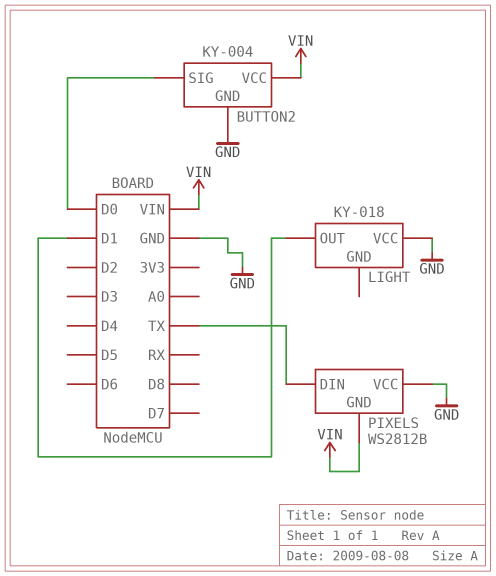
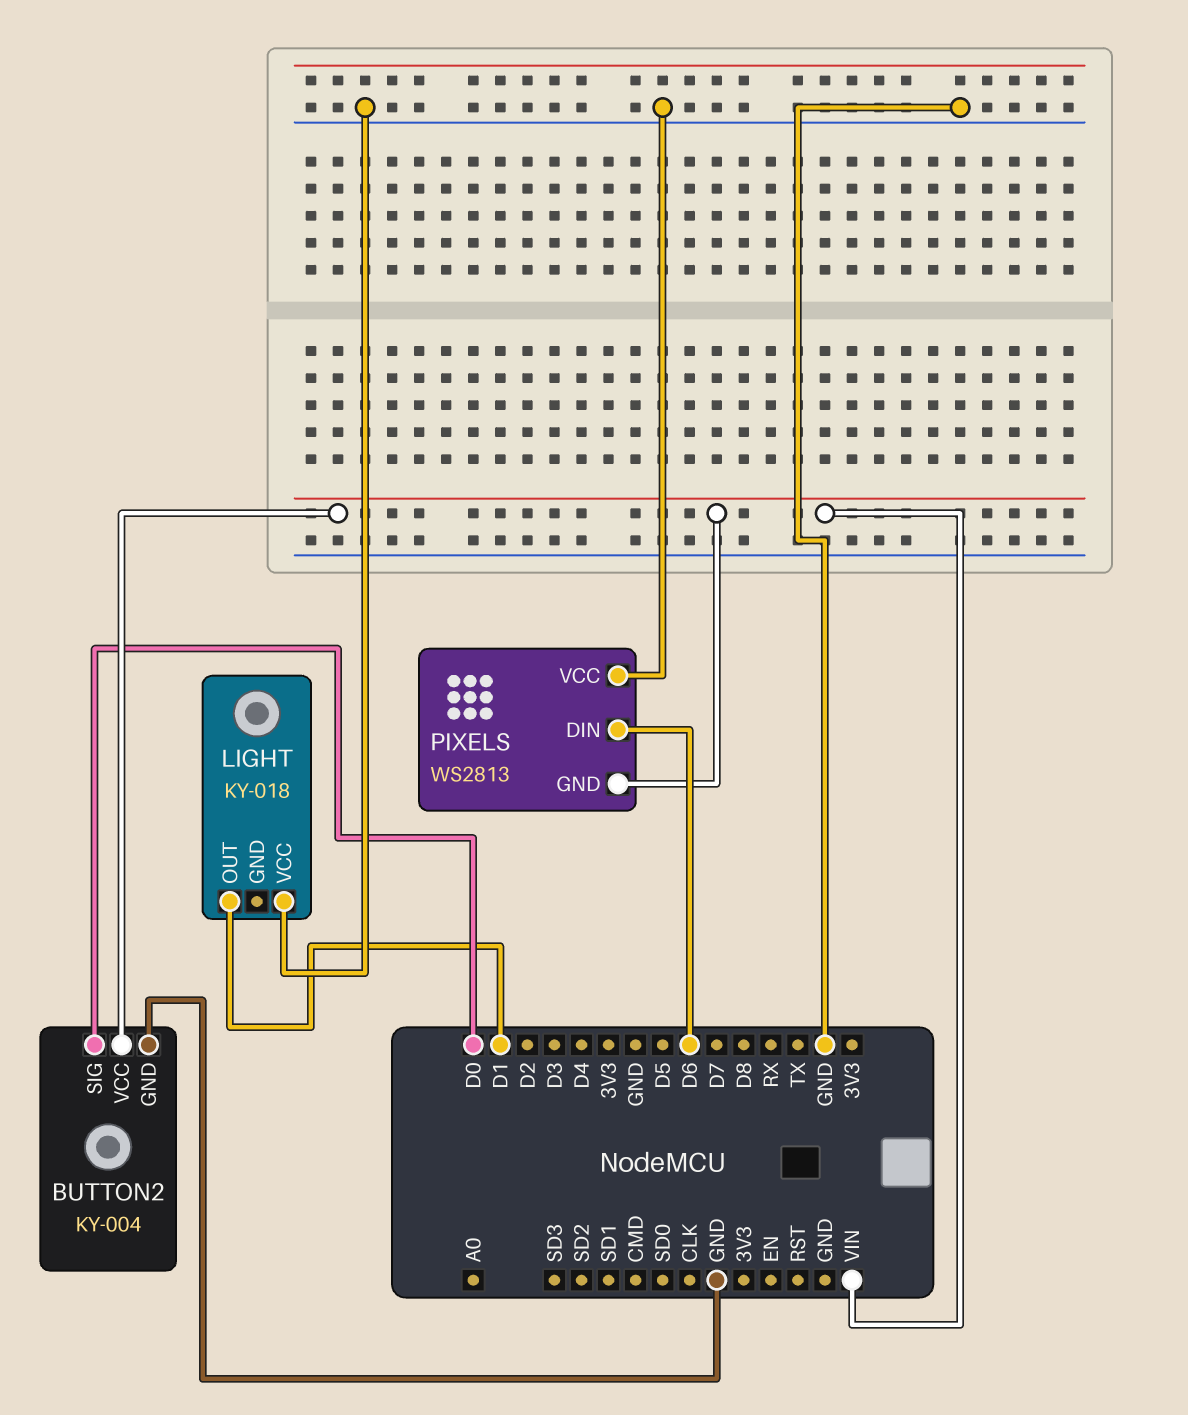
PIXELS: WS2812B -> WS2813
PIXELS pin DIN: TX -> D6

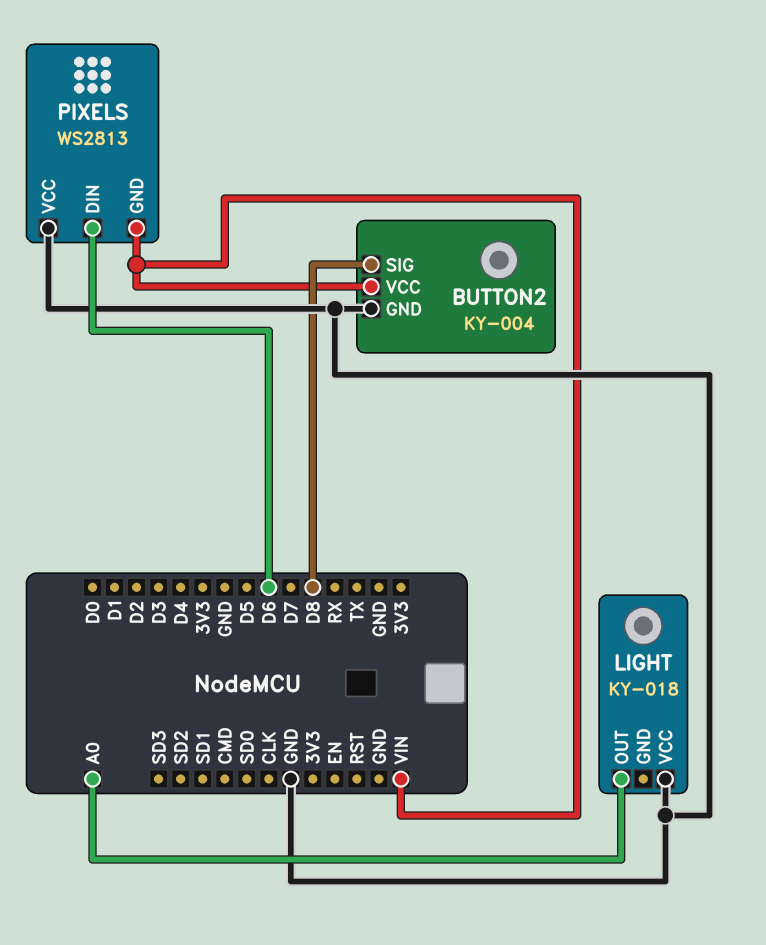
BUTTON2 pin SIG: D0 -> D8
LIGHT pin OUT: D1 -> A0

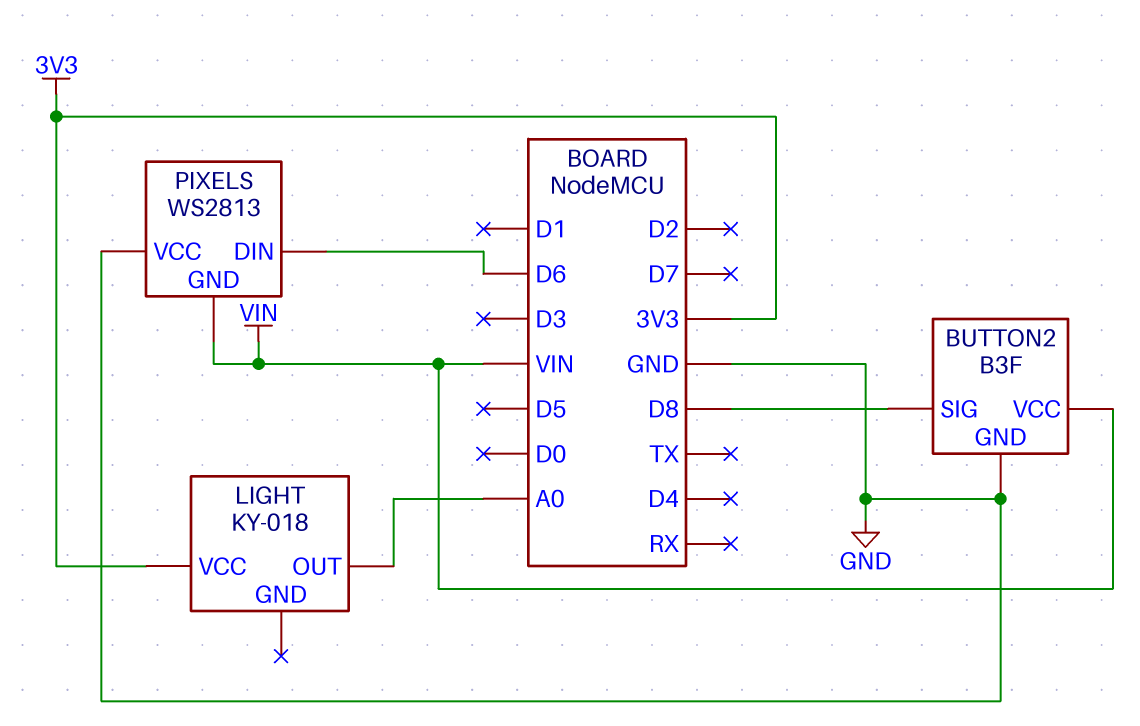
BUTTON2: KY-004 -> B3F
LIGHT pin VCC: GND -> 3V3

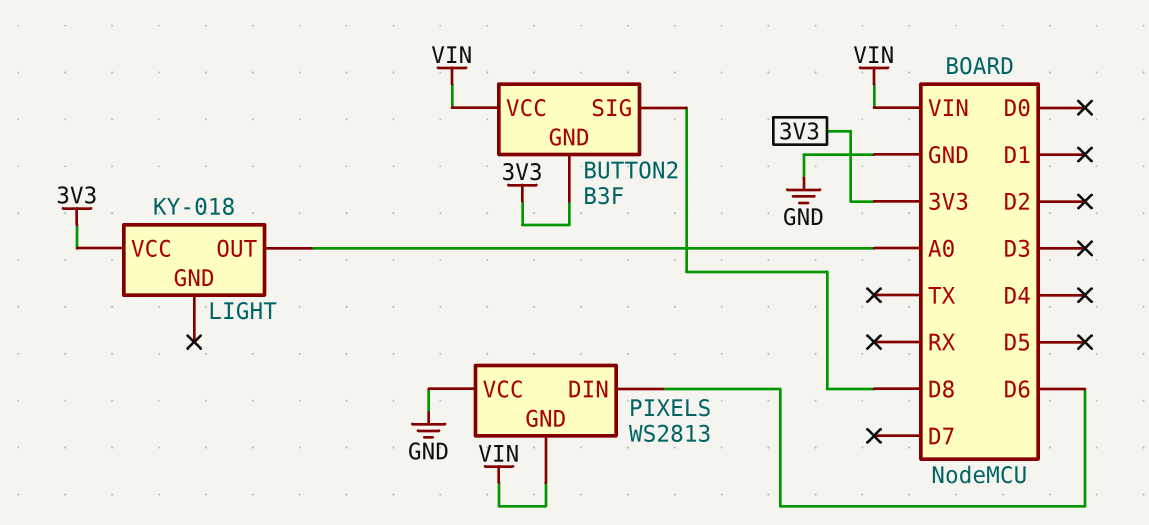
BUTTON2 pin GND: GND -> 3V3

